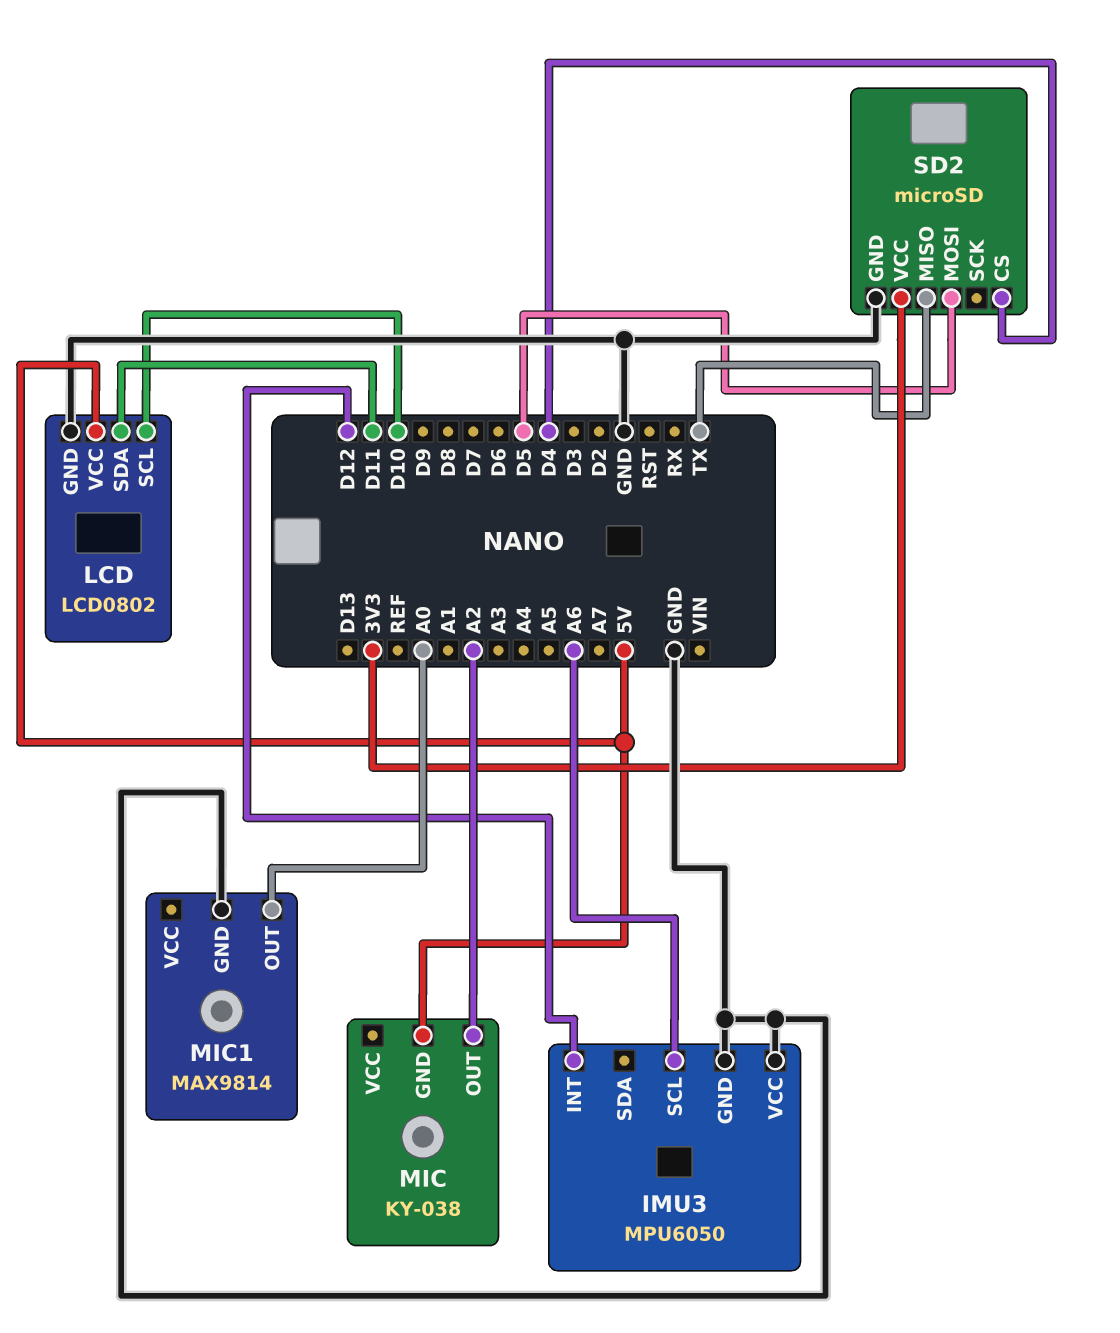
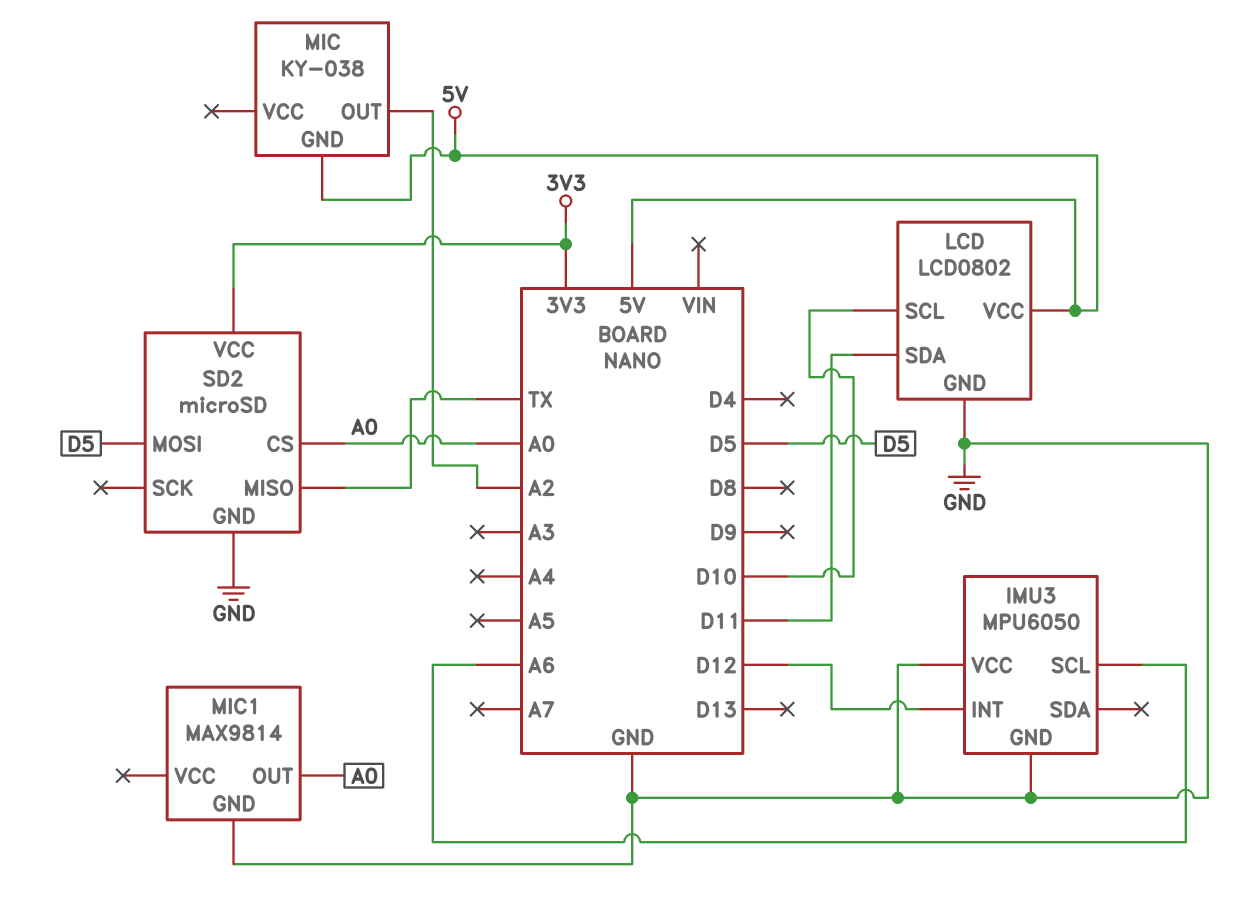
SD2 pin CS: D4 -> A0

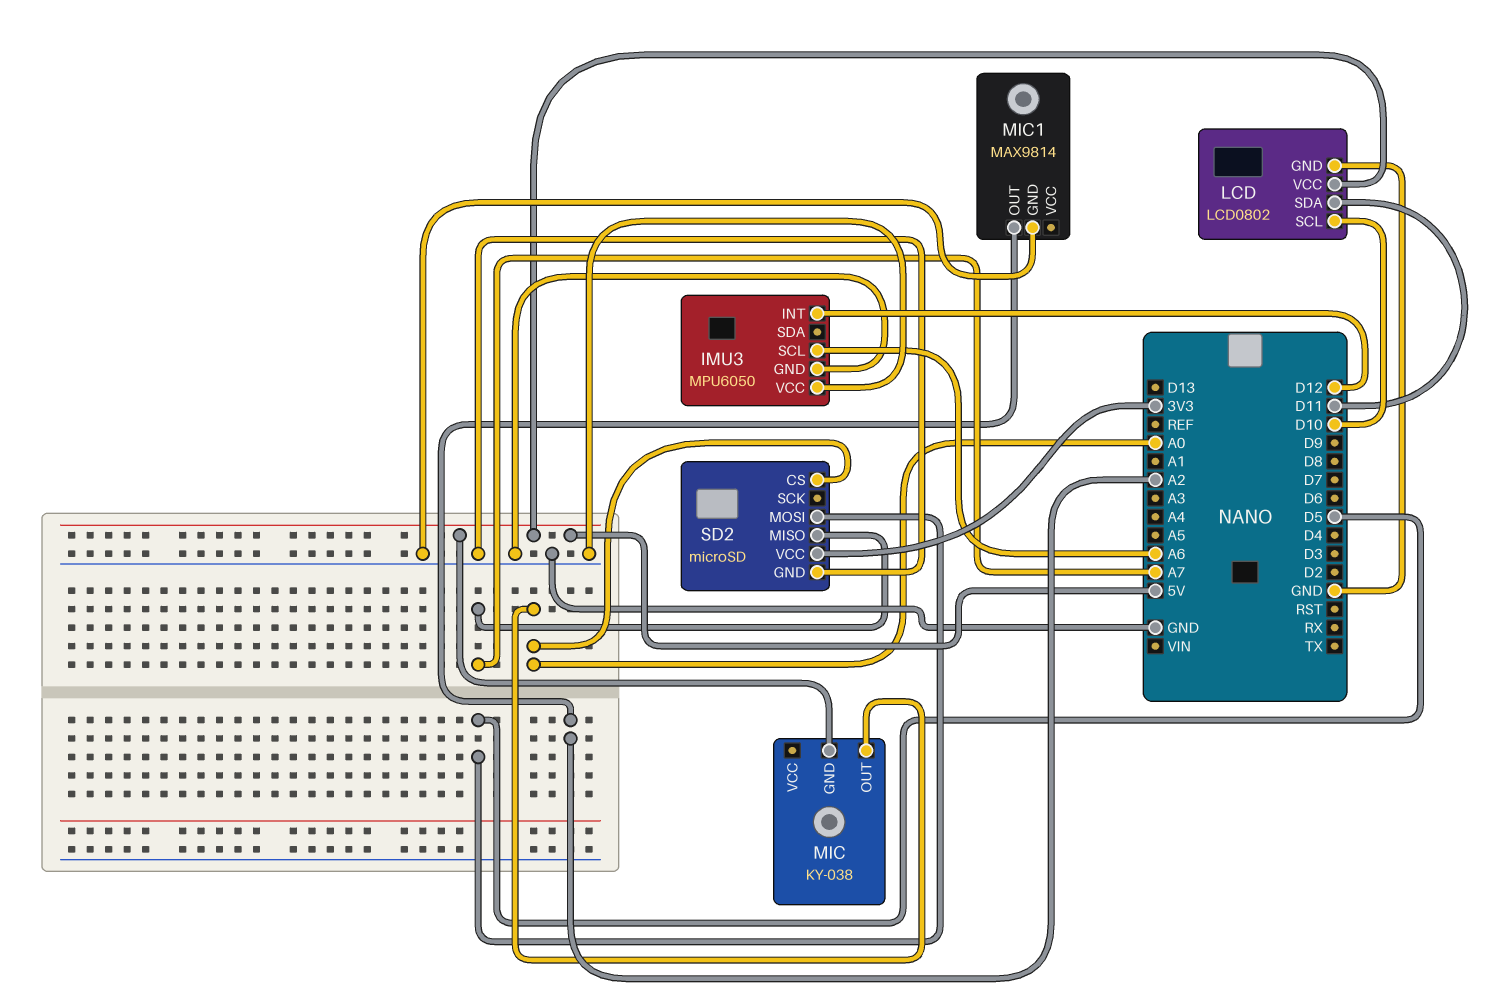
MIC pin OUT: A2 -> A0
MIC1 pin OUT: A0 -> A2
SD2 pin MISO: TX -> A7

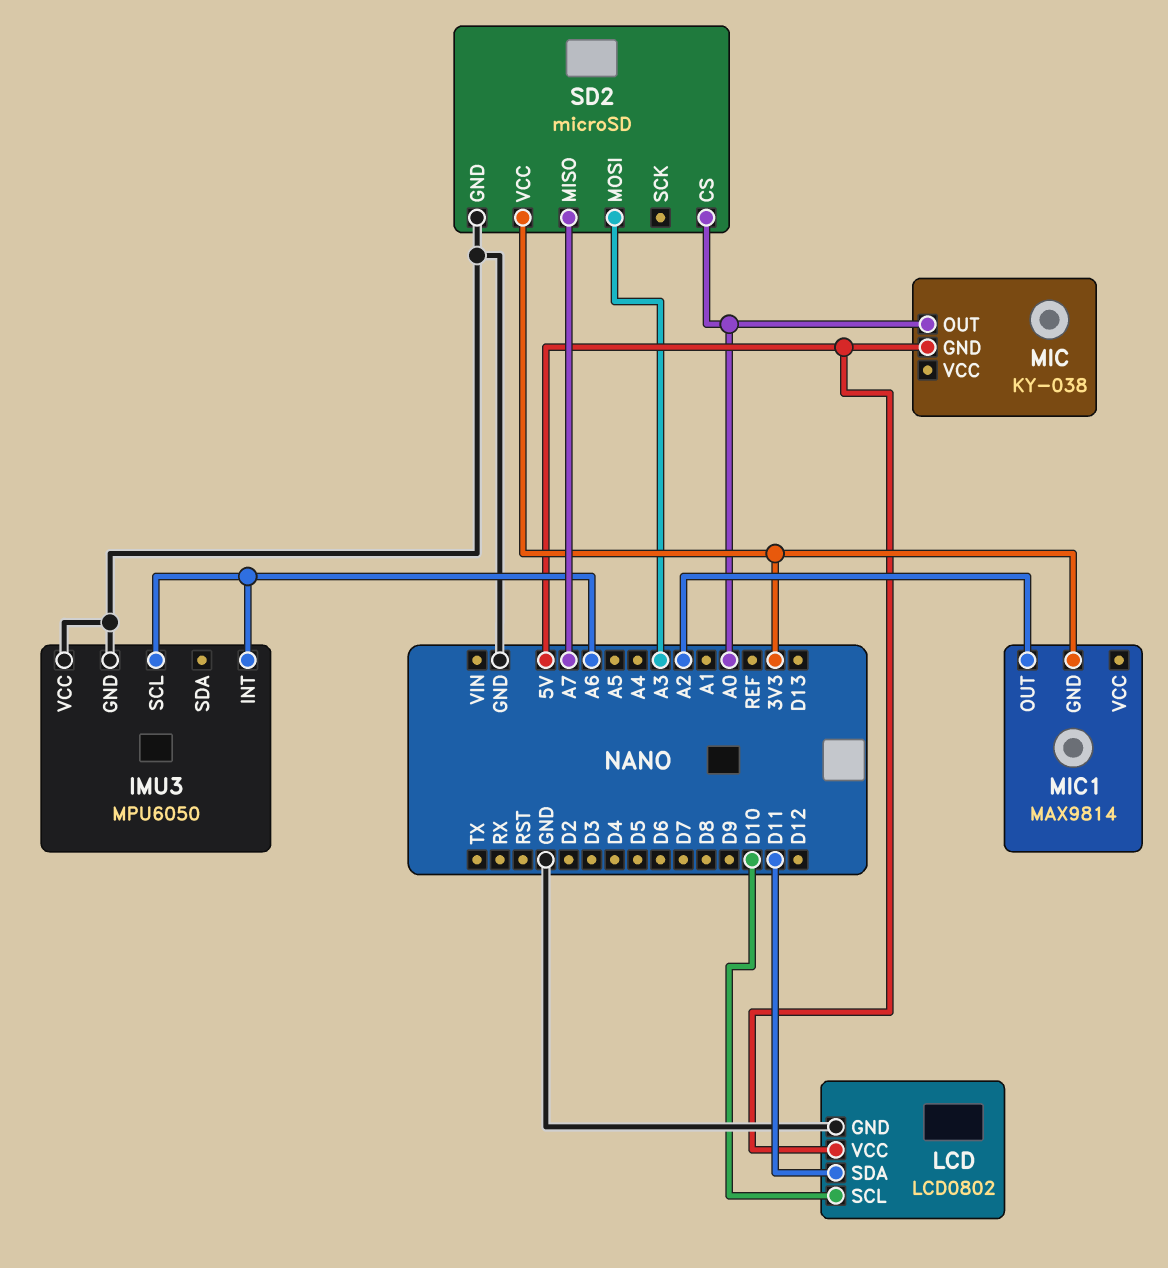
IMU3 pin INT: D12 -> A6
MIC1 pin GND: GND -> 3V3
SD2 pin MOSI: D5 -> A3

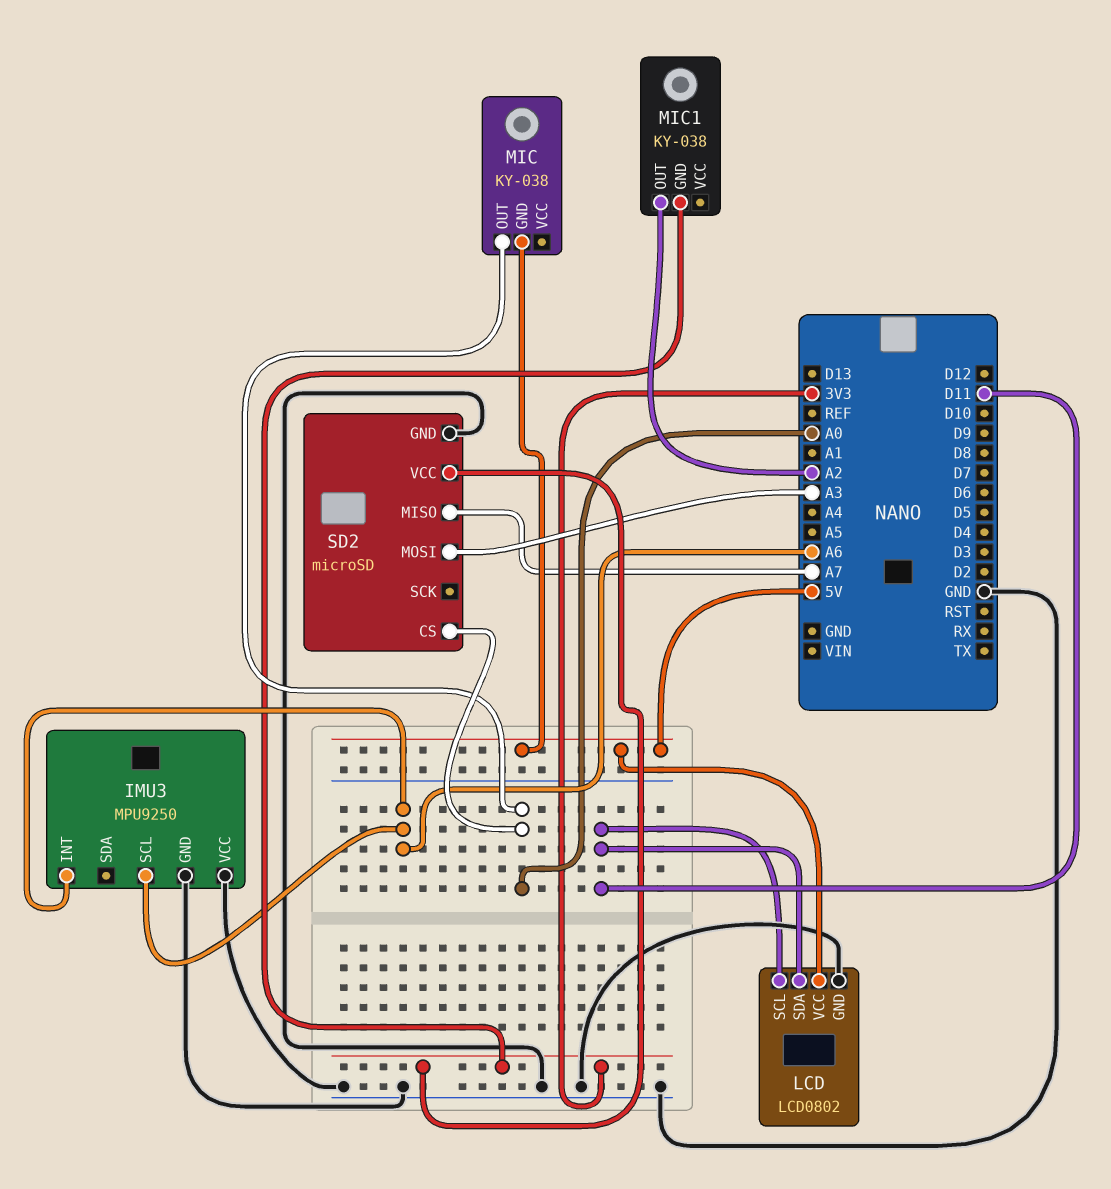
IMU3: MPU6050 -> MPU9250
LCD pin SCL: D10 -> D11
MIC1: MAX9814 -> KY-038

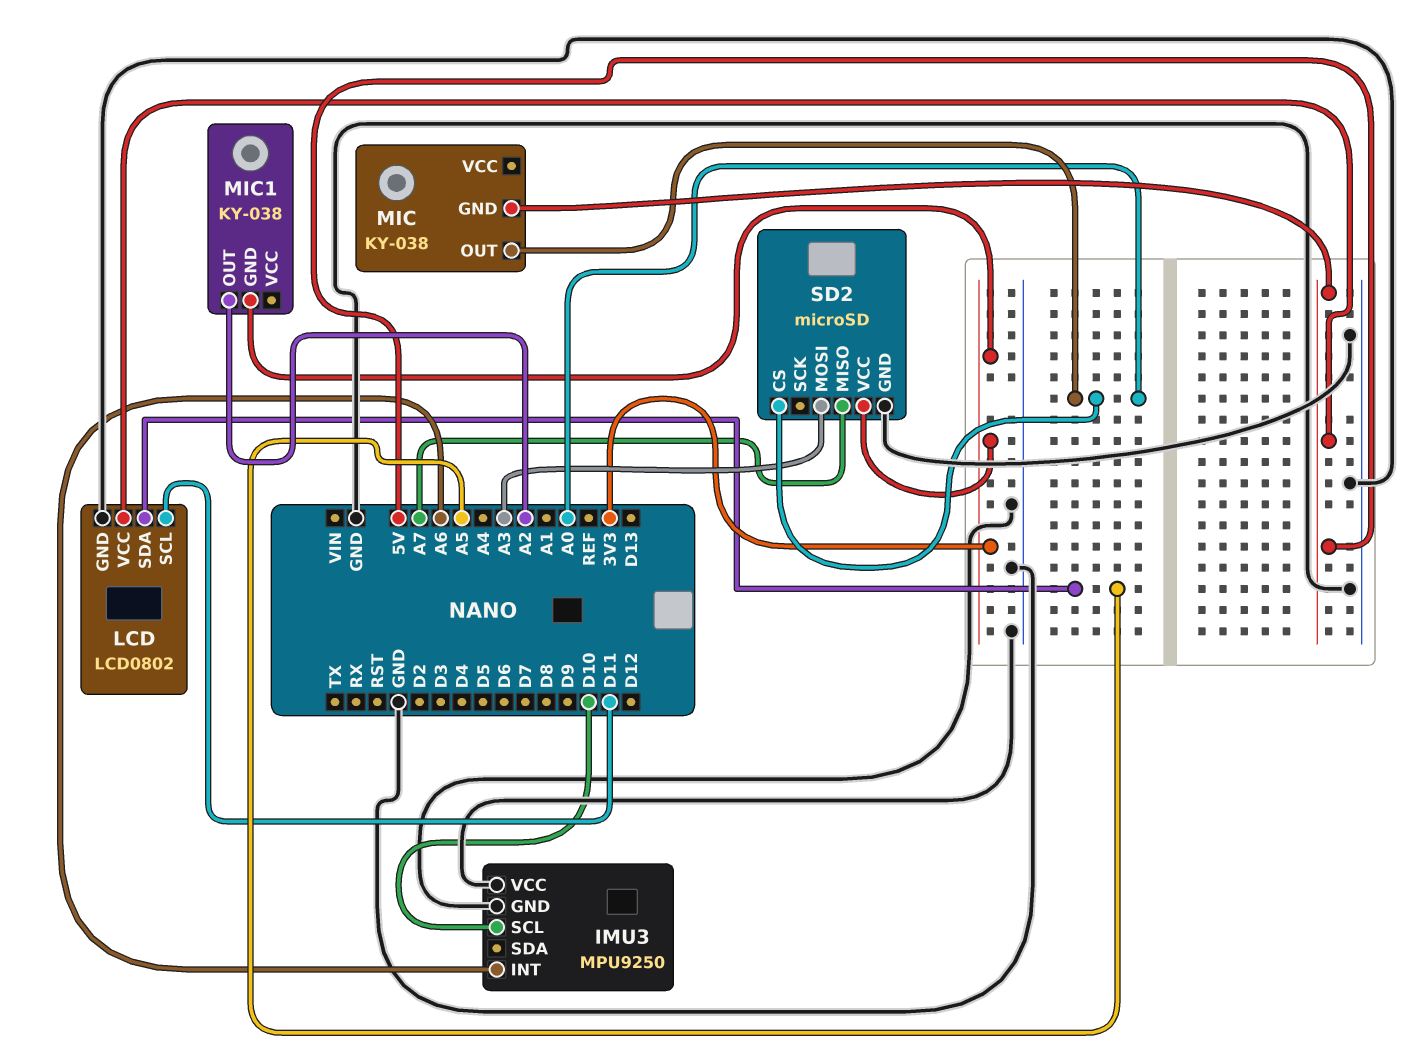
IMU3 pin SCL: A6 -> D10
LCD pin SDA: D11 -> A5

